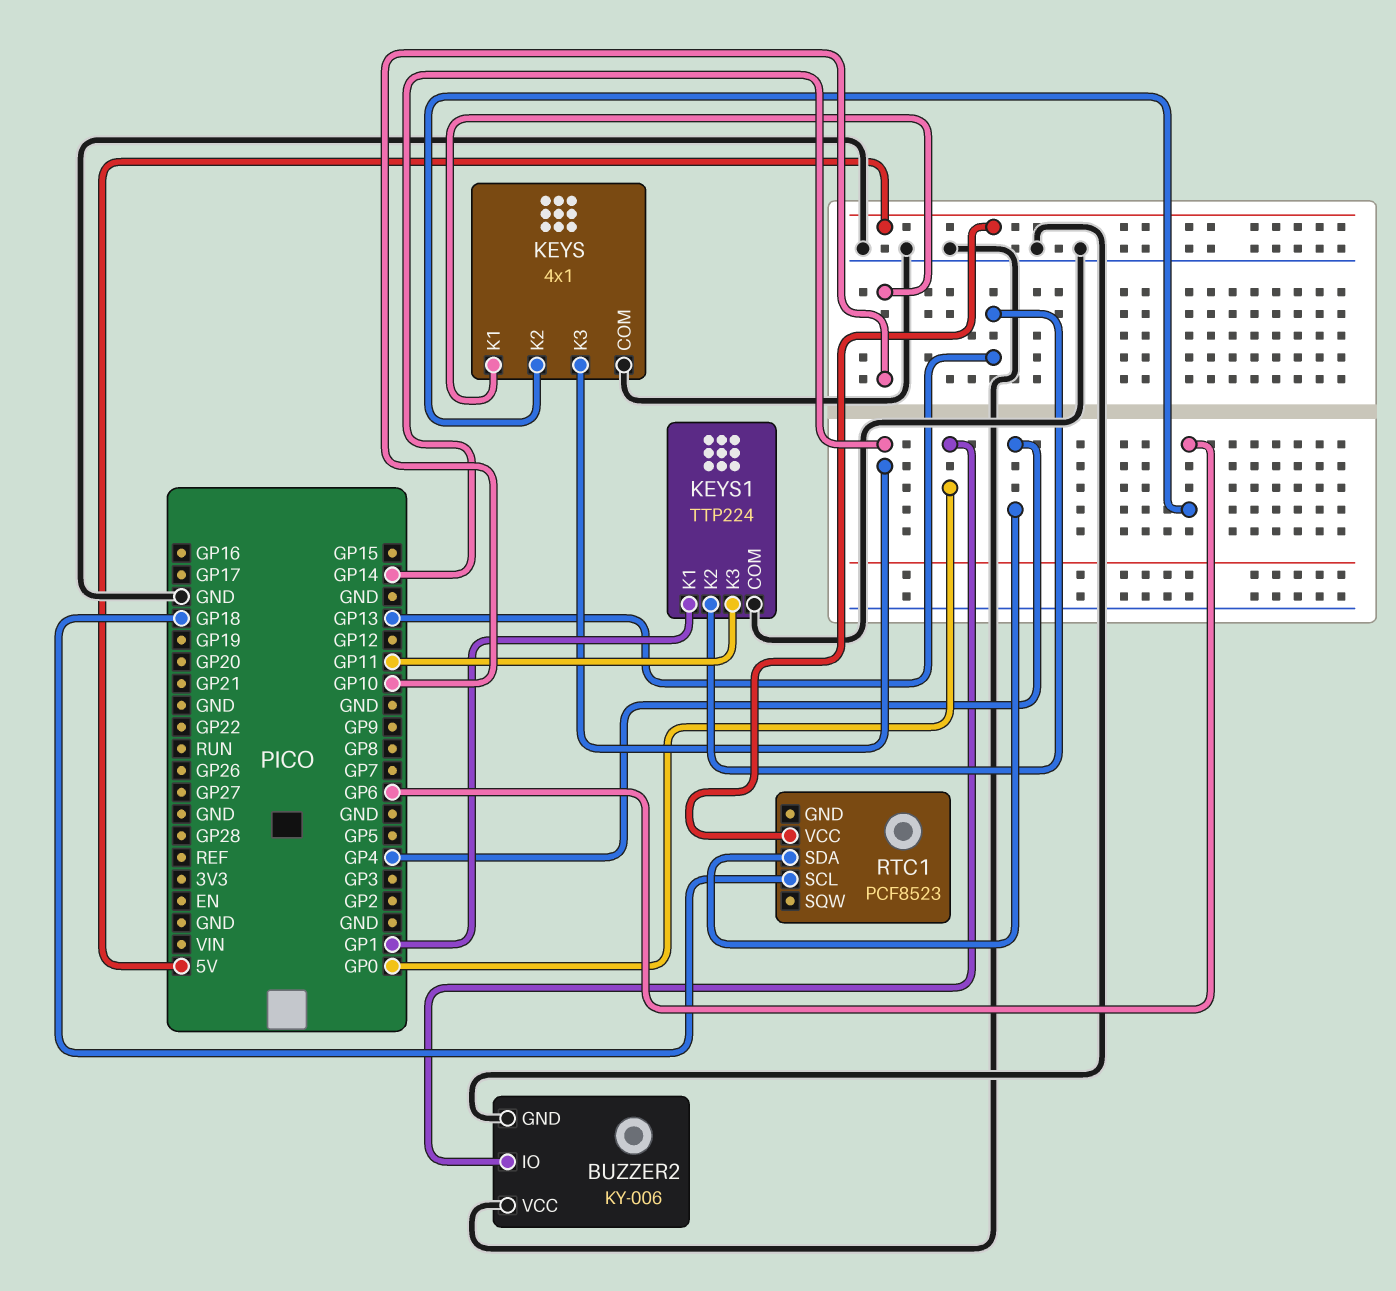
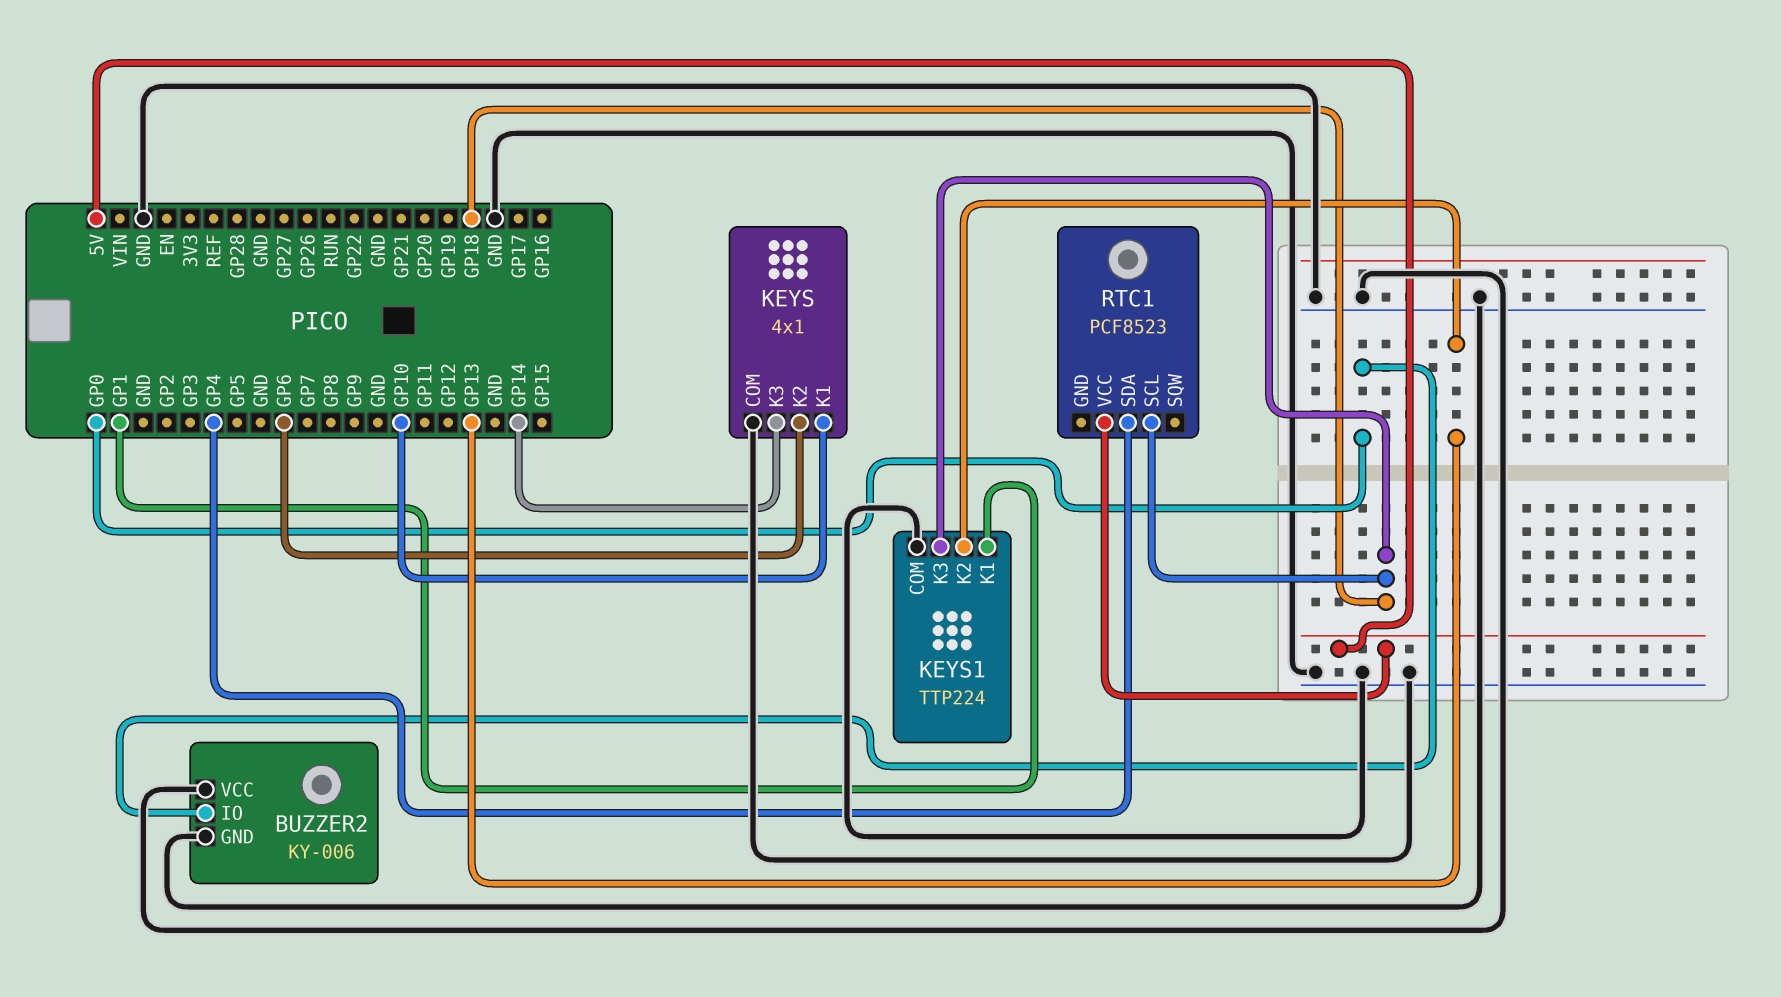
KEYS1 pin K3: GP11 -> GP18

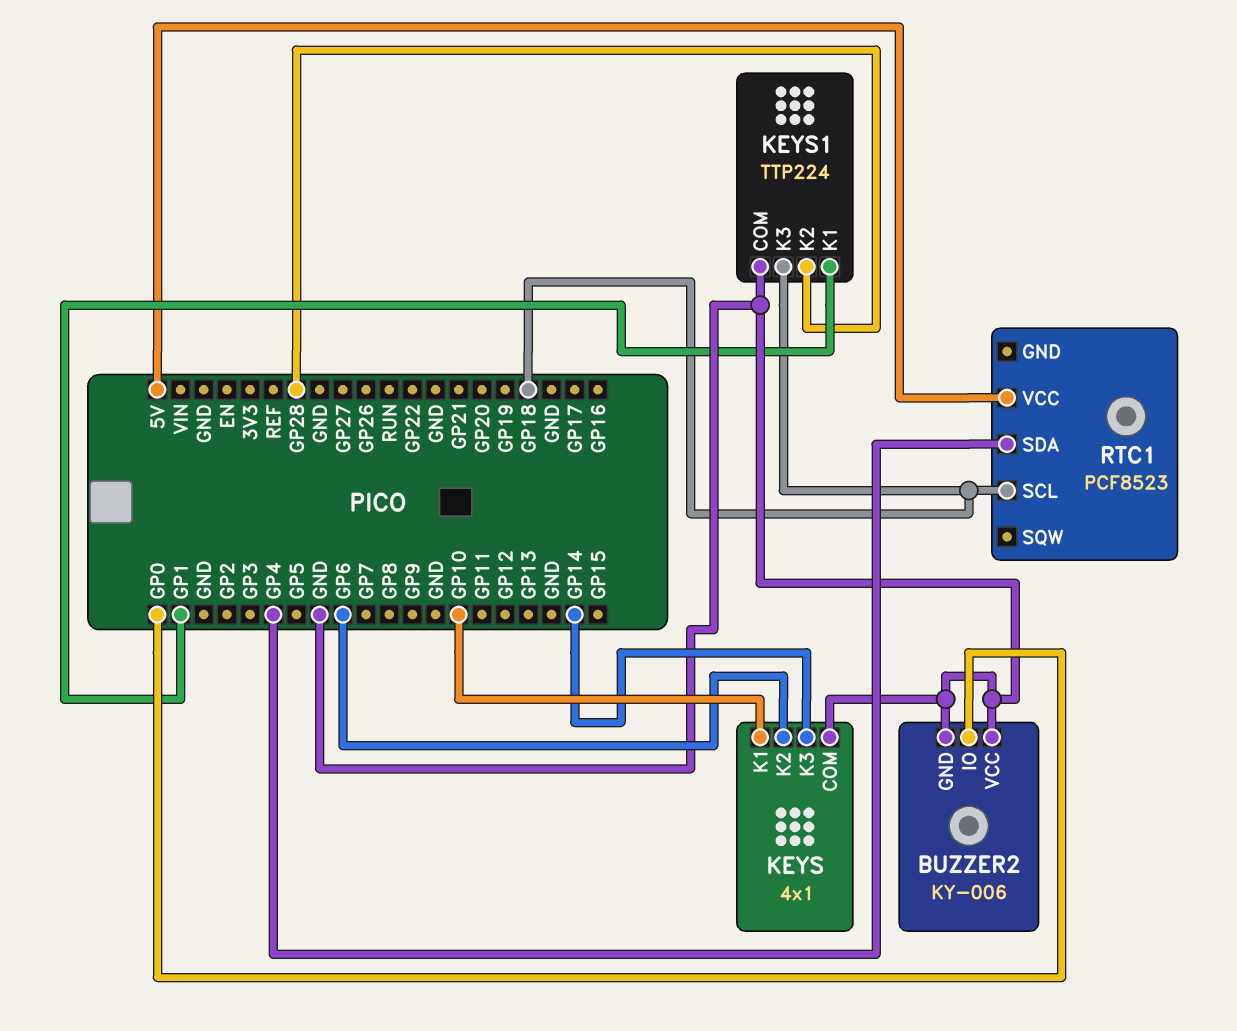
KEYS1 pin K2: GP13 -> GP28

